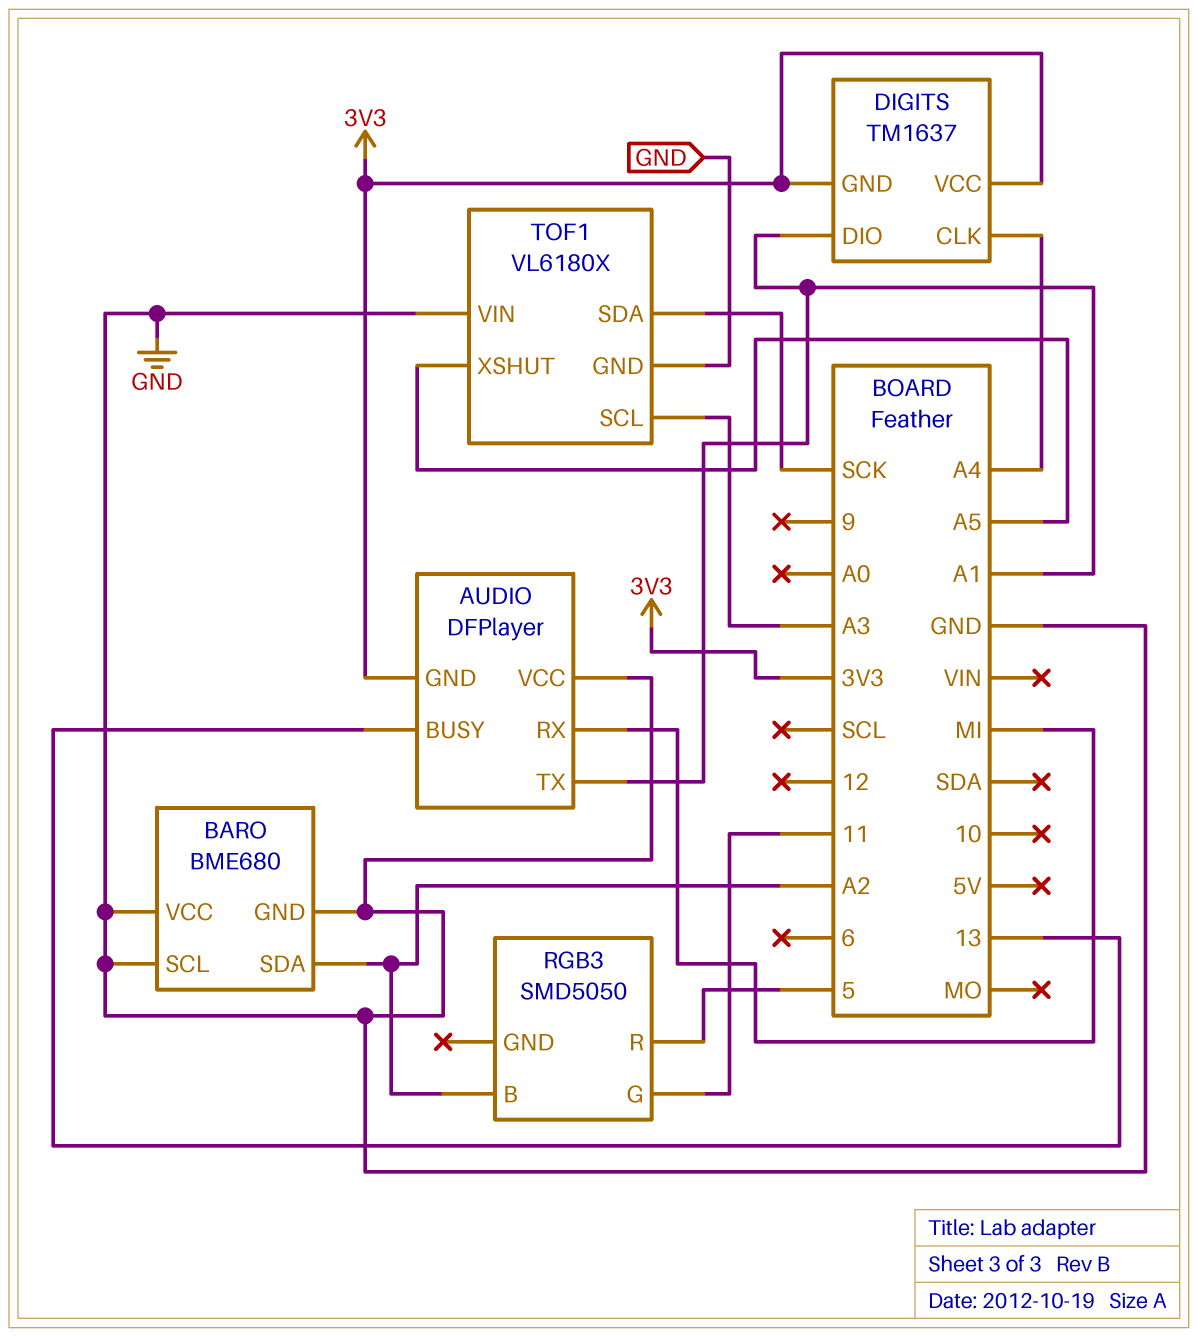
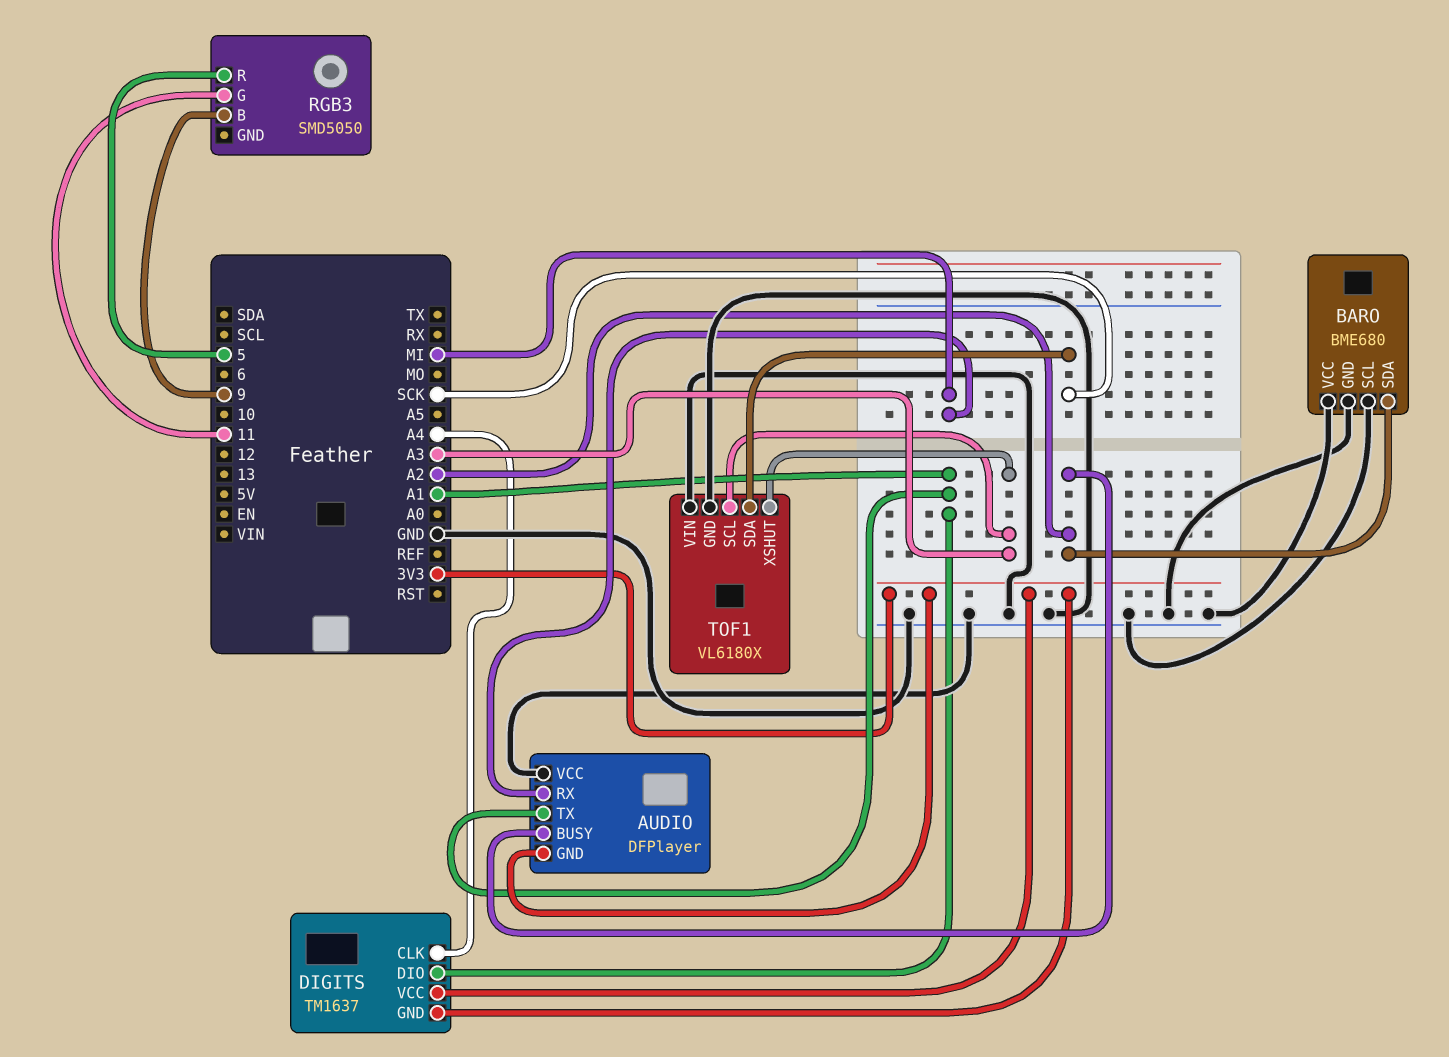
AUDIO pin BUSY: 13 -> A2
RGB3 pin B: A2 -> 9
TOF1 pin XSHUT: A5 -> A3

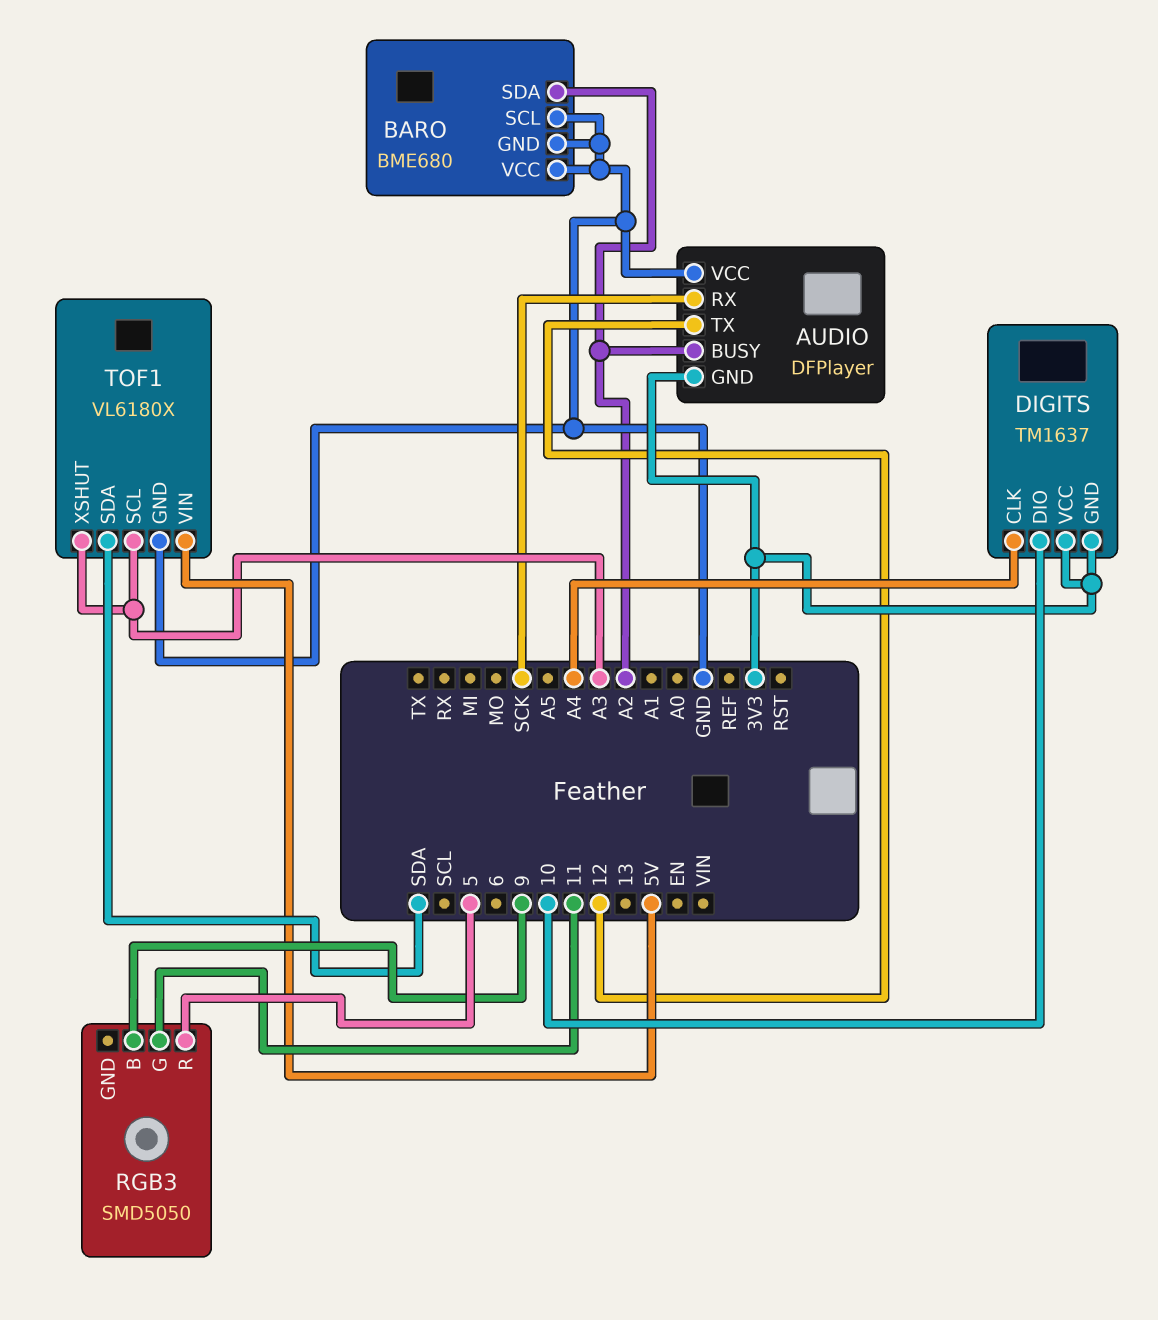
AUDIO pin RX: MI -> SCK
AUDIO pin TX: A1 -> 12
DIGITS pin DIO: A1 -> 10
TOF1 pin SDA: SCK -> SDA
TOF1 pin VIN: GND -> 5V

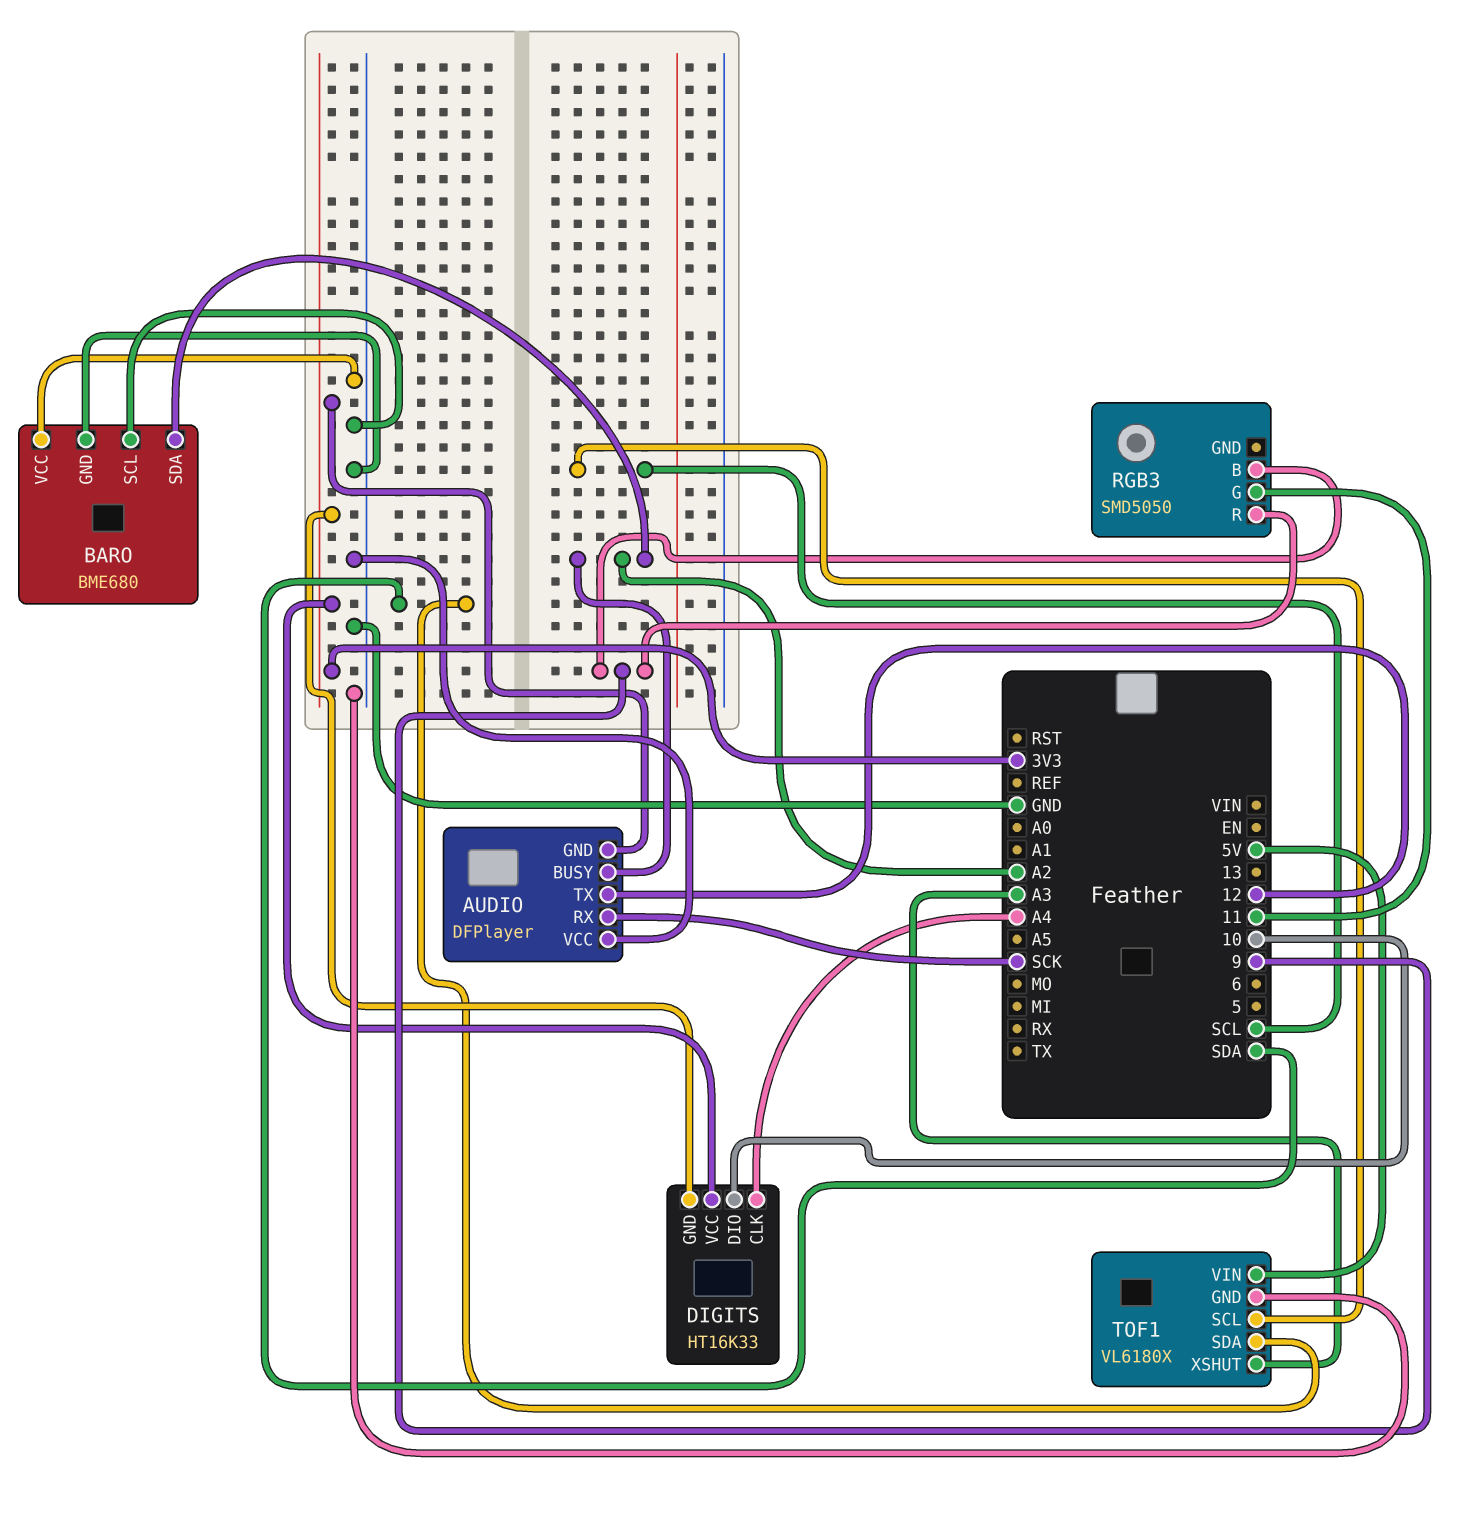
DIGITS: TM1637 -> HT16K33
RGB3 pin R: 5 -> 9
TOF1 pin SCL: A3 -> SCL

